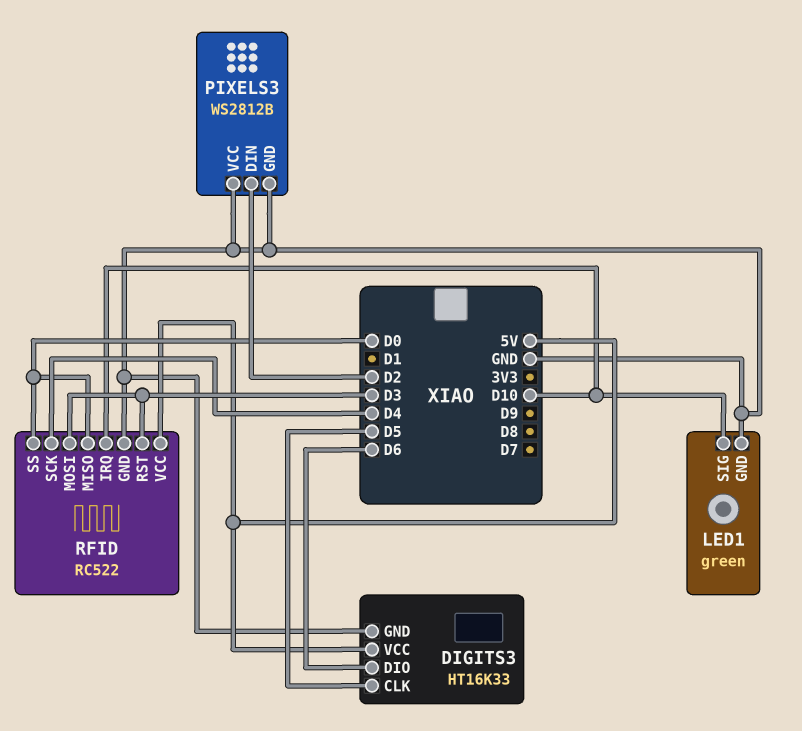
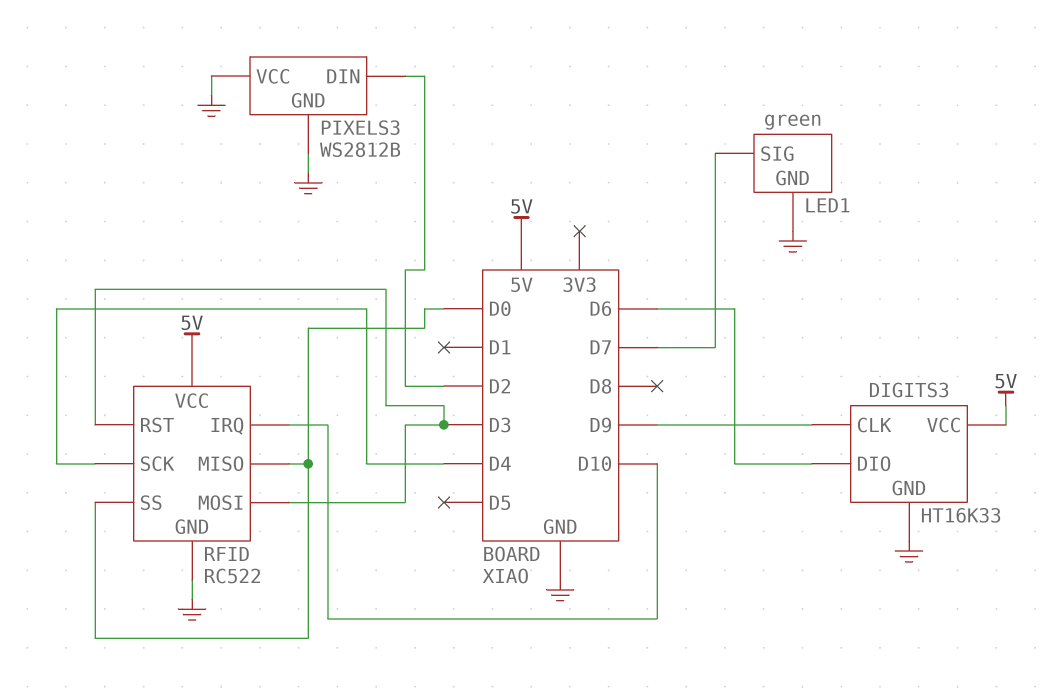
DIGITS3 pin CLK: D5 -> D9
LED1 pin SIG: D10 -> D7

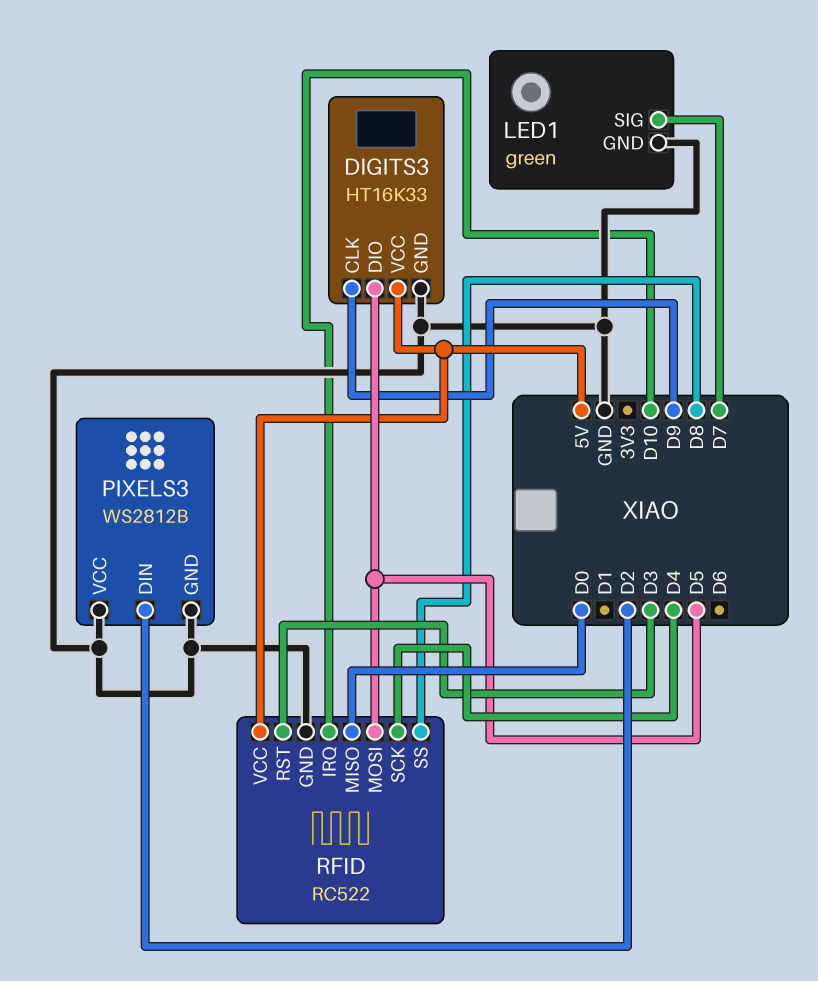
DIGITS3 pin DIO: D6 -> D5
RFID pin MOSI: D3 -> D5
RFID pin SS: D0 -> D8

